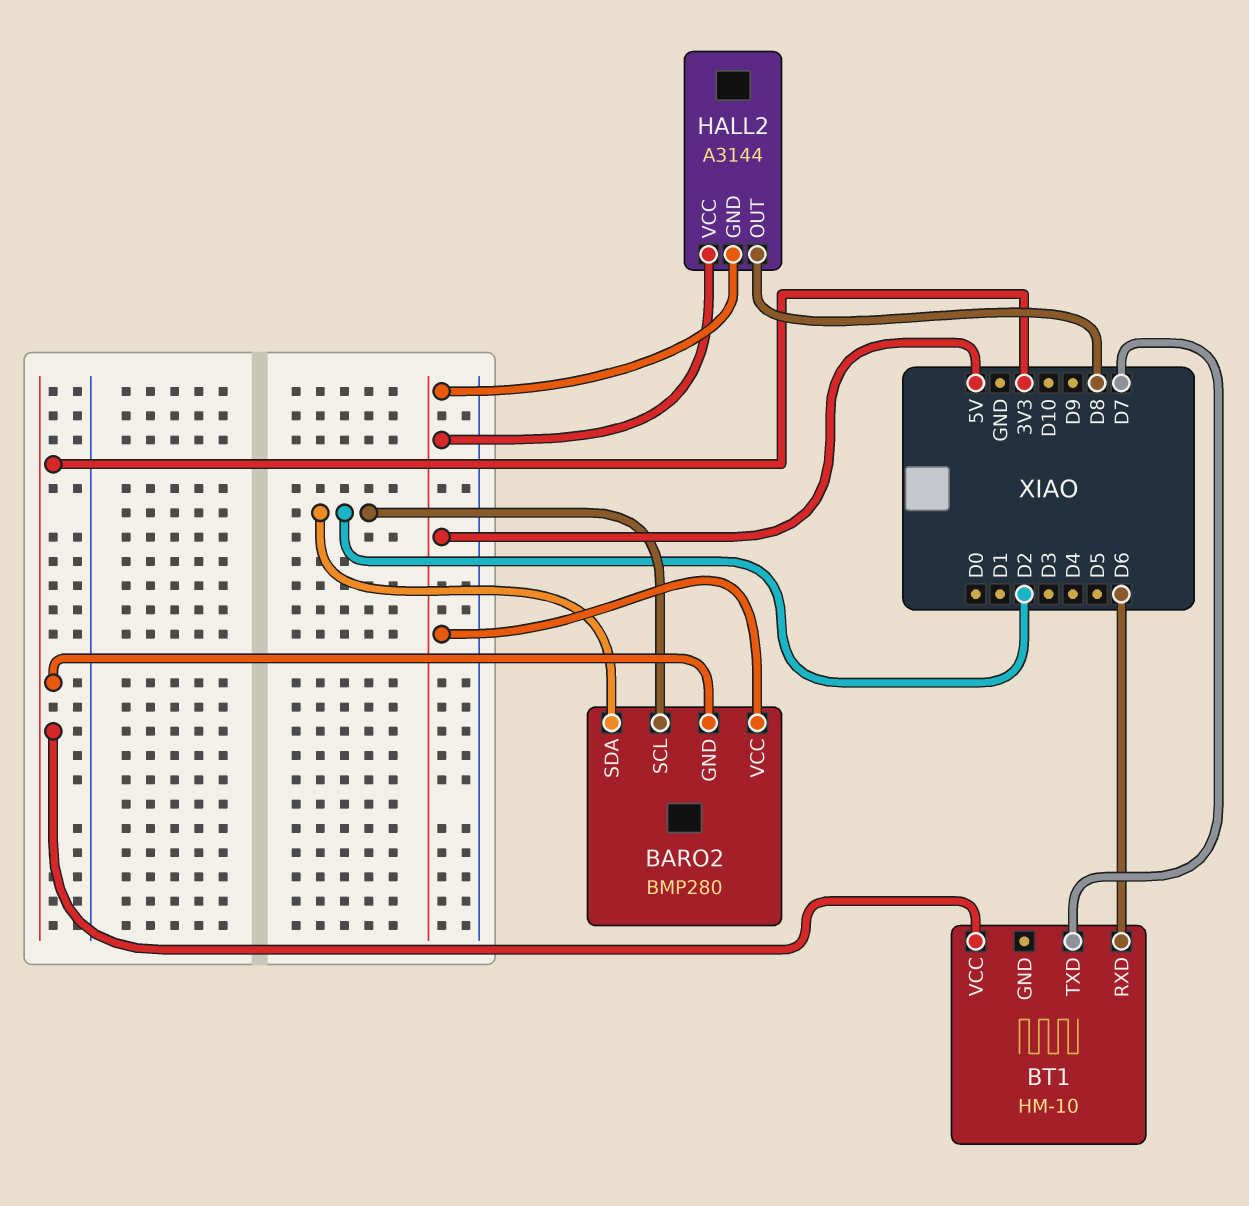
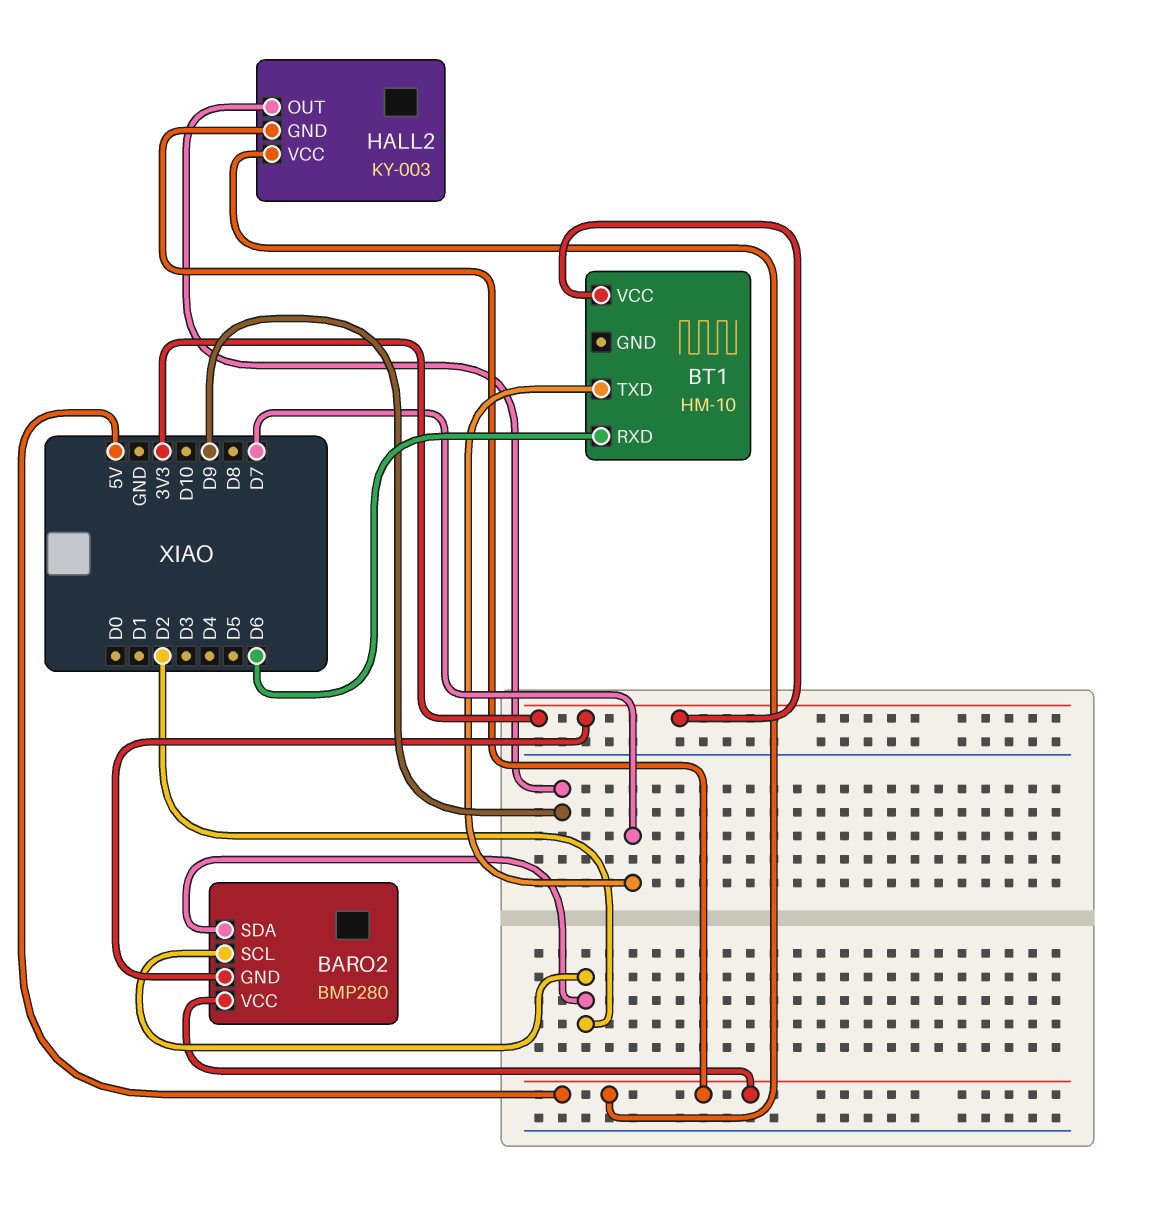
HALL2: A3144 -> KY-003
HALL2 pin OUT: D8 -> D9

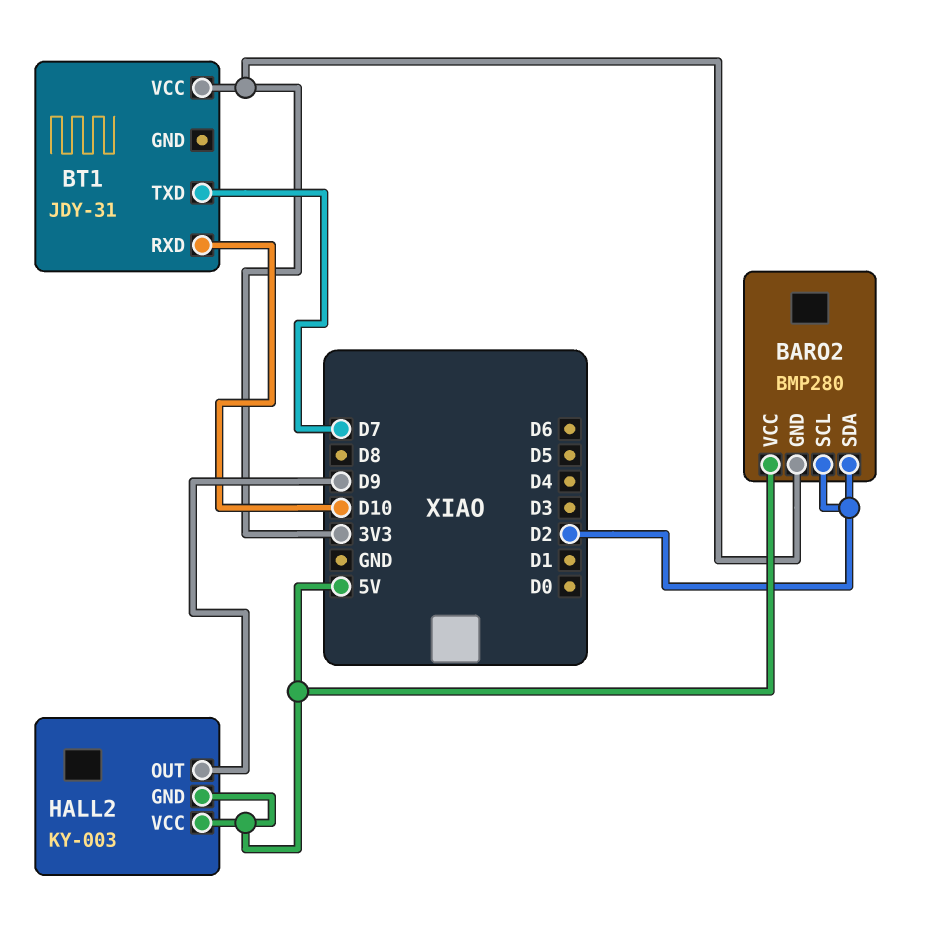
BT1: HM-10 -> JDY-31
BT1 pin RXD: D6 -> D10

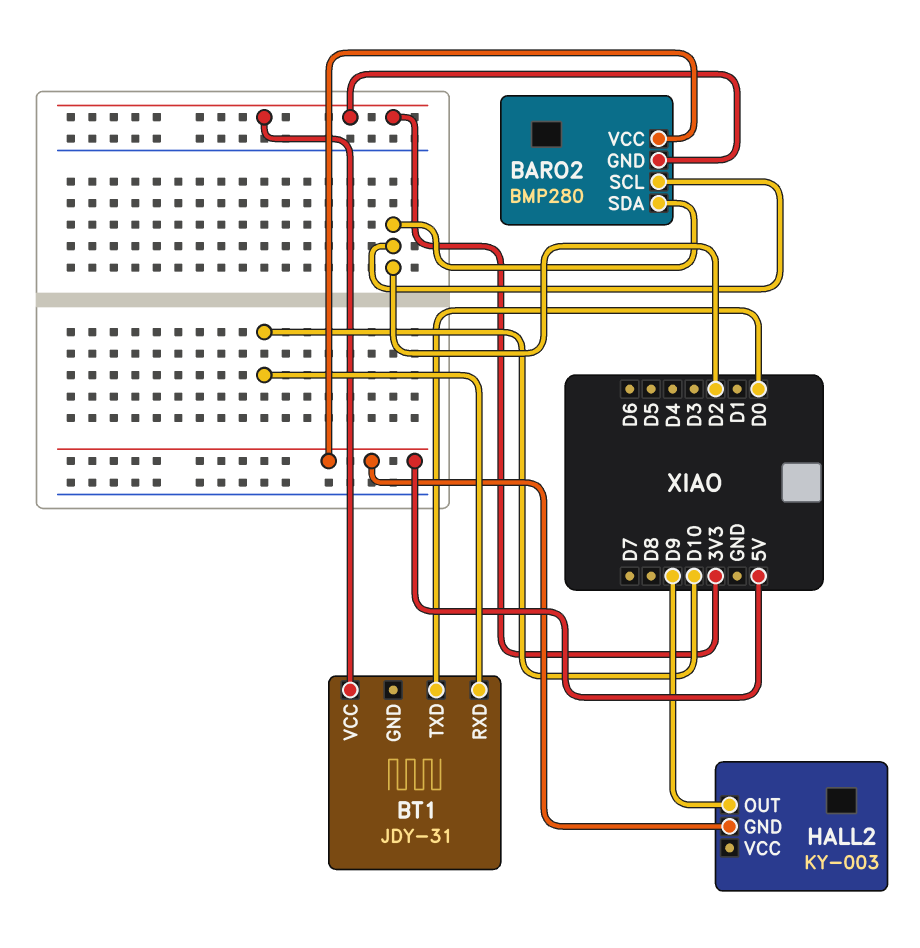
BT1 pin TXD: D7 -> D0
HALL2 pin VCC: 5V -> none

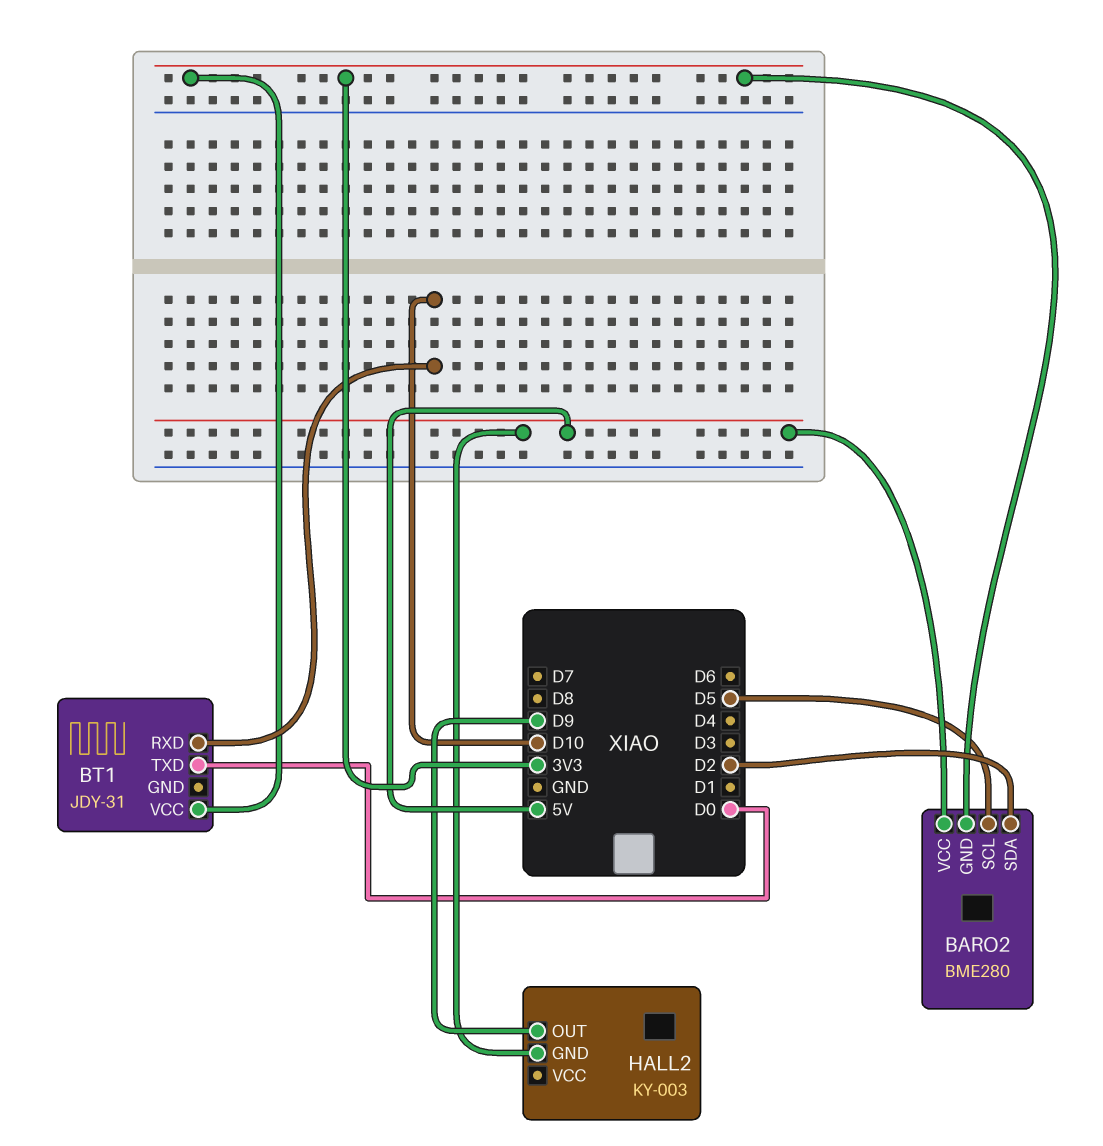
BARO2: BMP280 -> BME280
BARO2 pin SCL: D2 -> D5

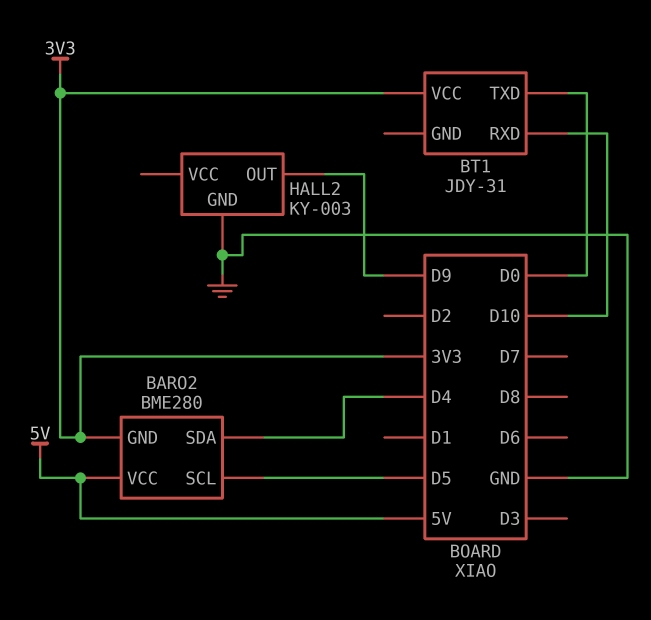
BARO2 pin SDA: D2 -> D4
HALL2 pin GND: 5V -> GND

